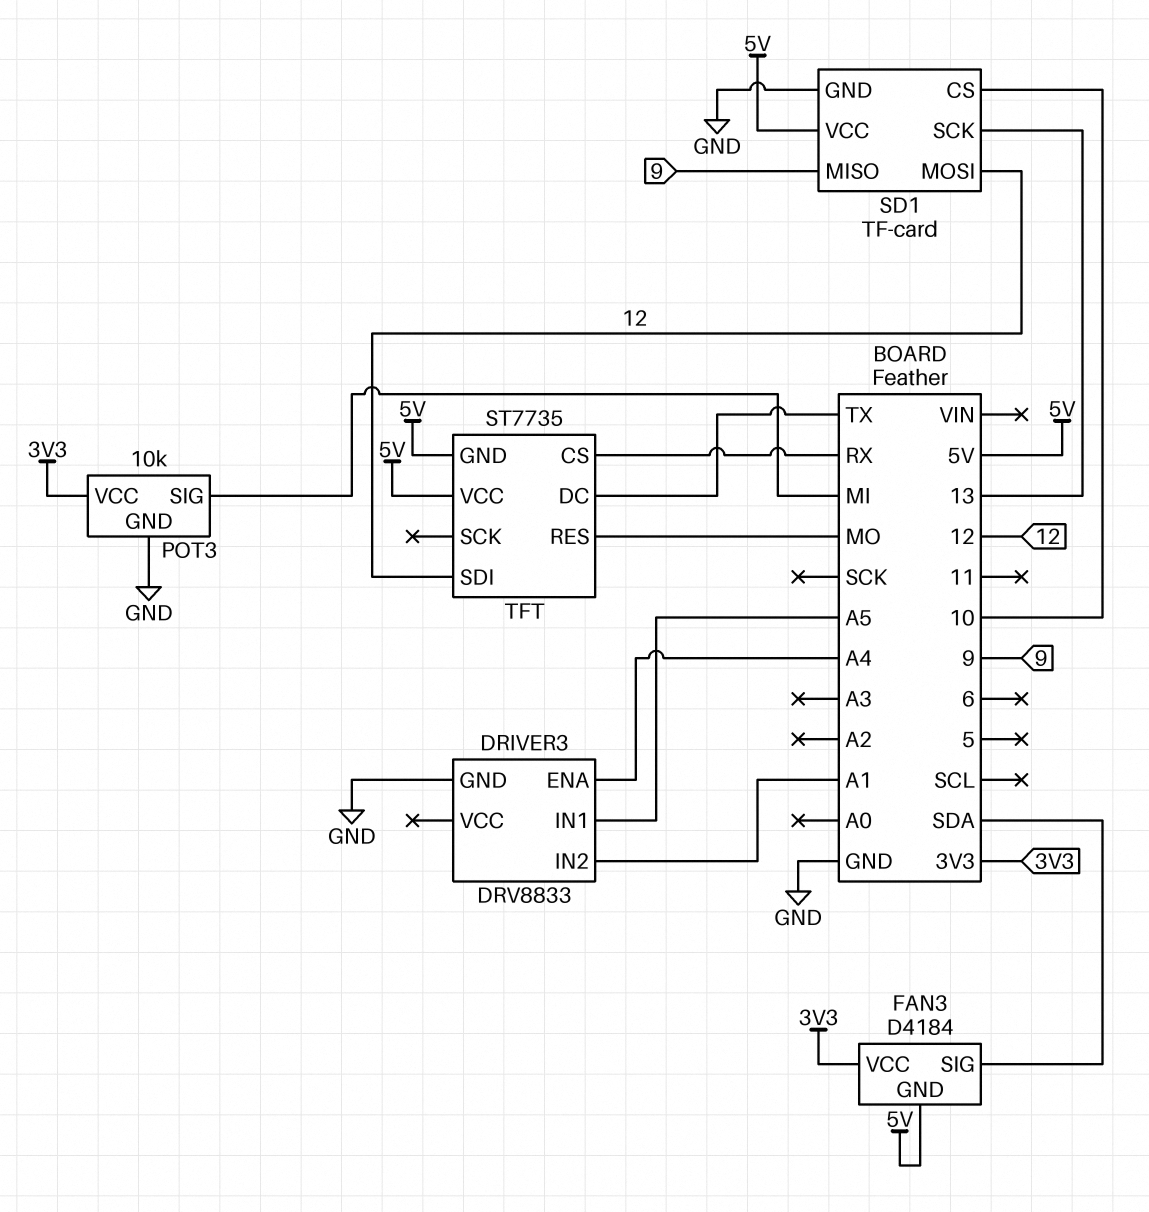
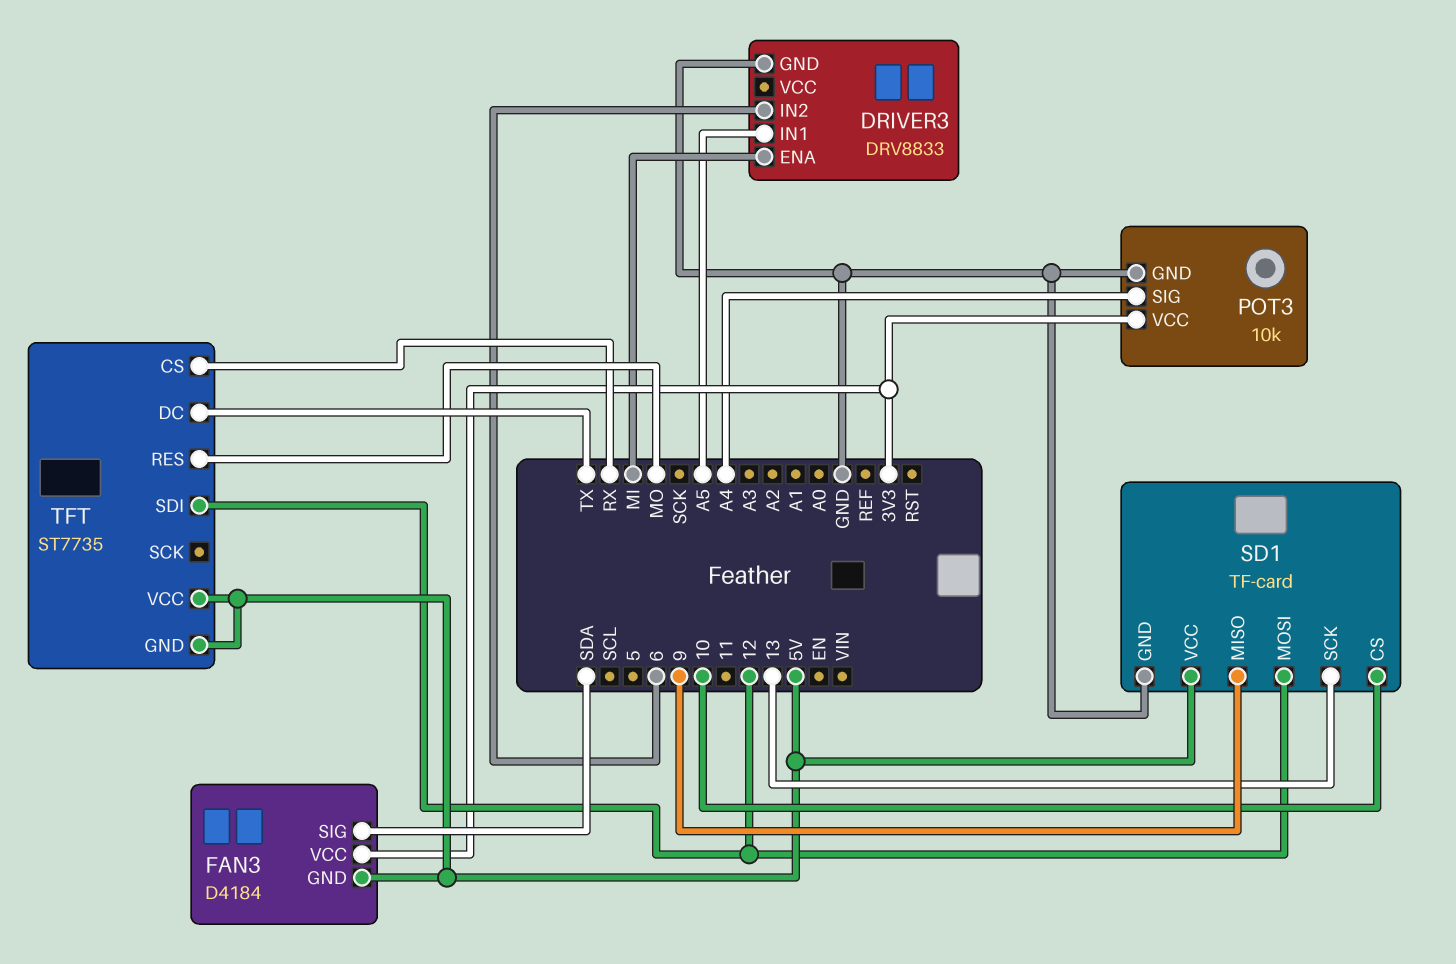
DRIVER3 pin ENA: A4 -> MI
DRIVER3 pin IN2: A1 -> 6
POT3 pin SIG: MI -> A4

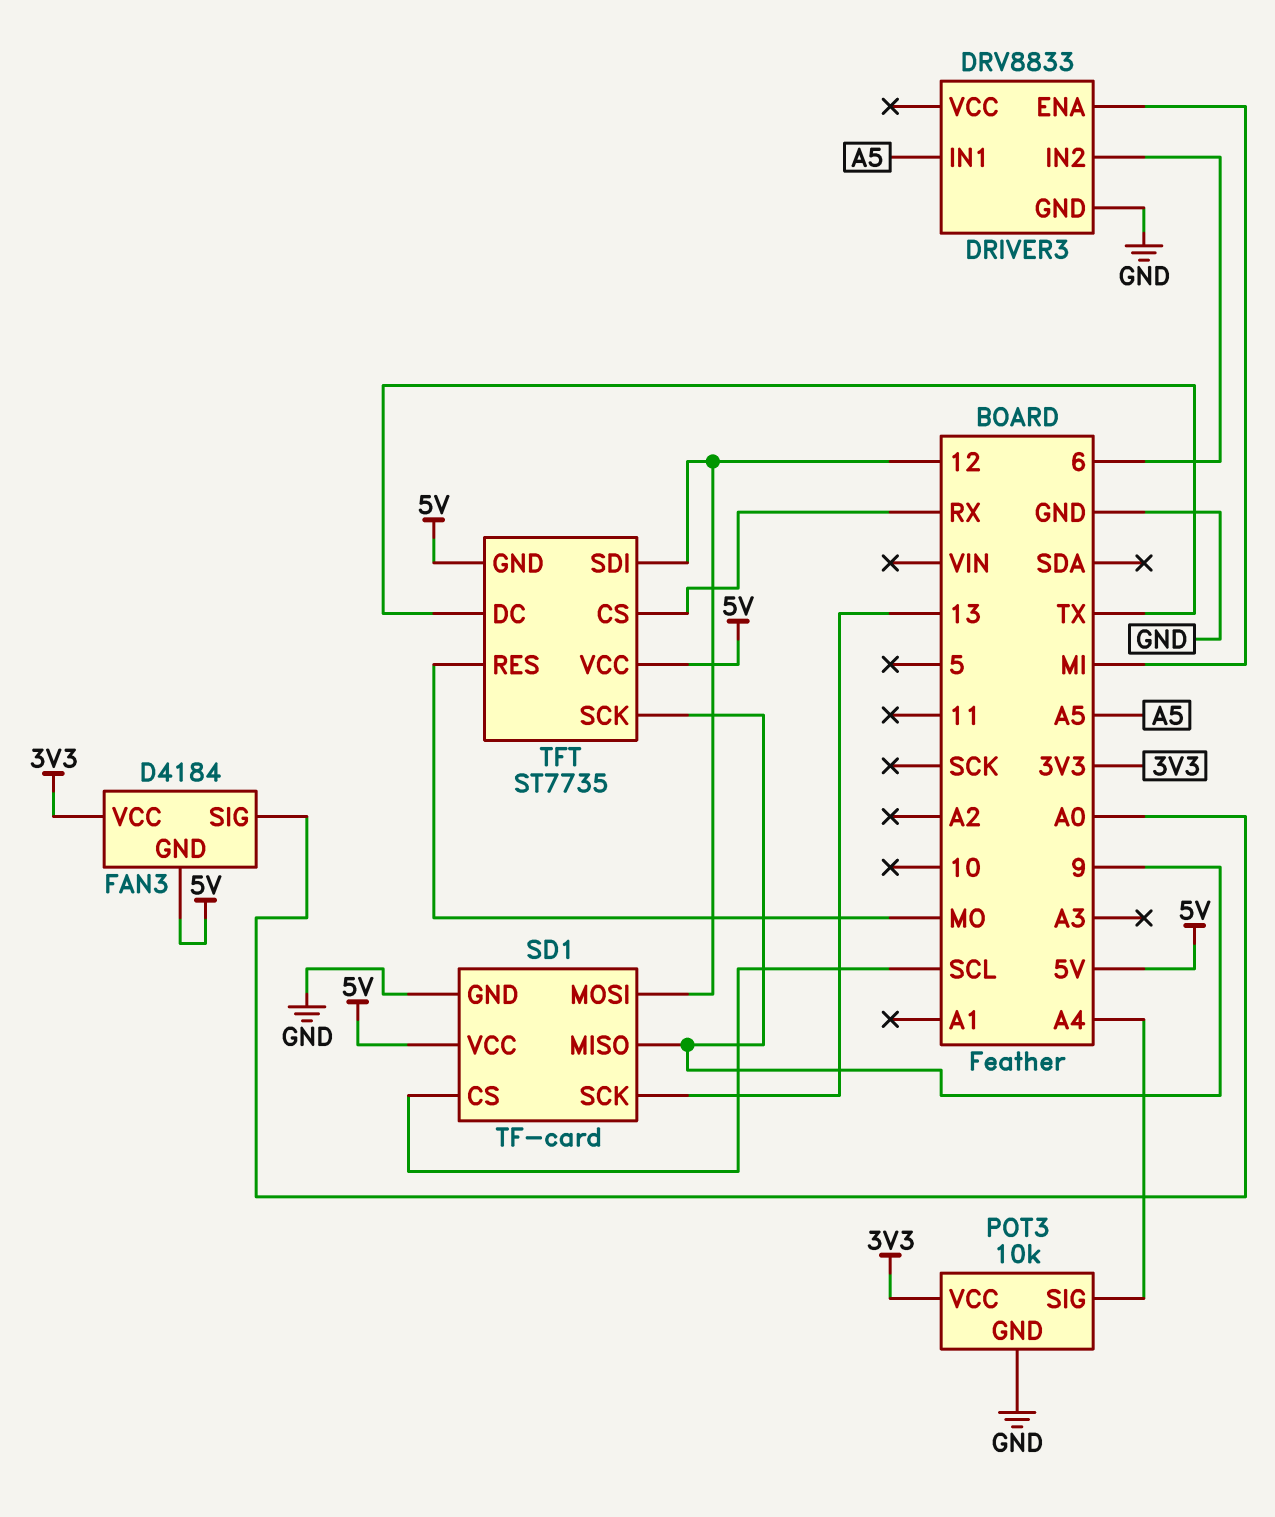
FAN3 pin SIG: SDA -> A0
SD1 pin CS: 10 -> SCL
TFT pin SCK: none -> 9

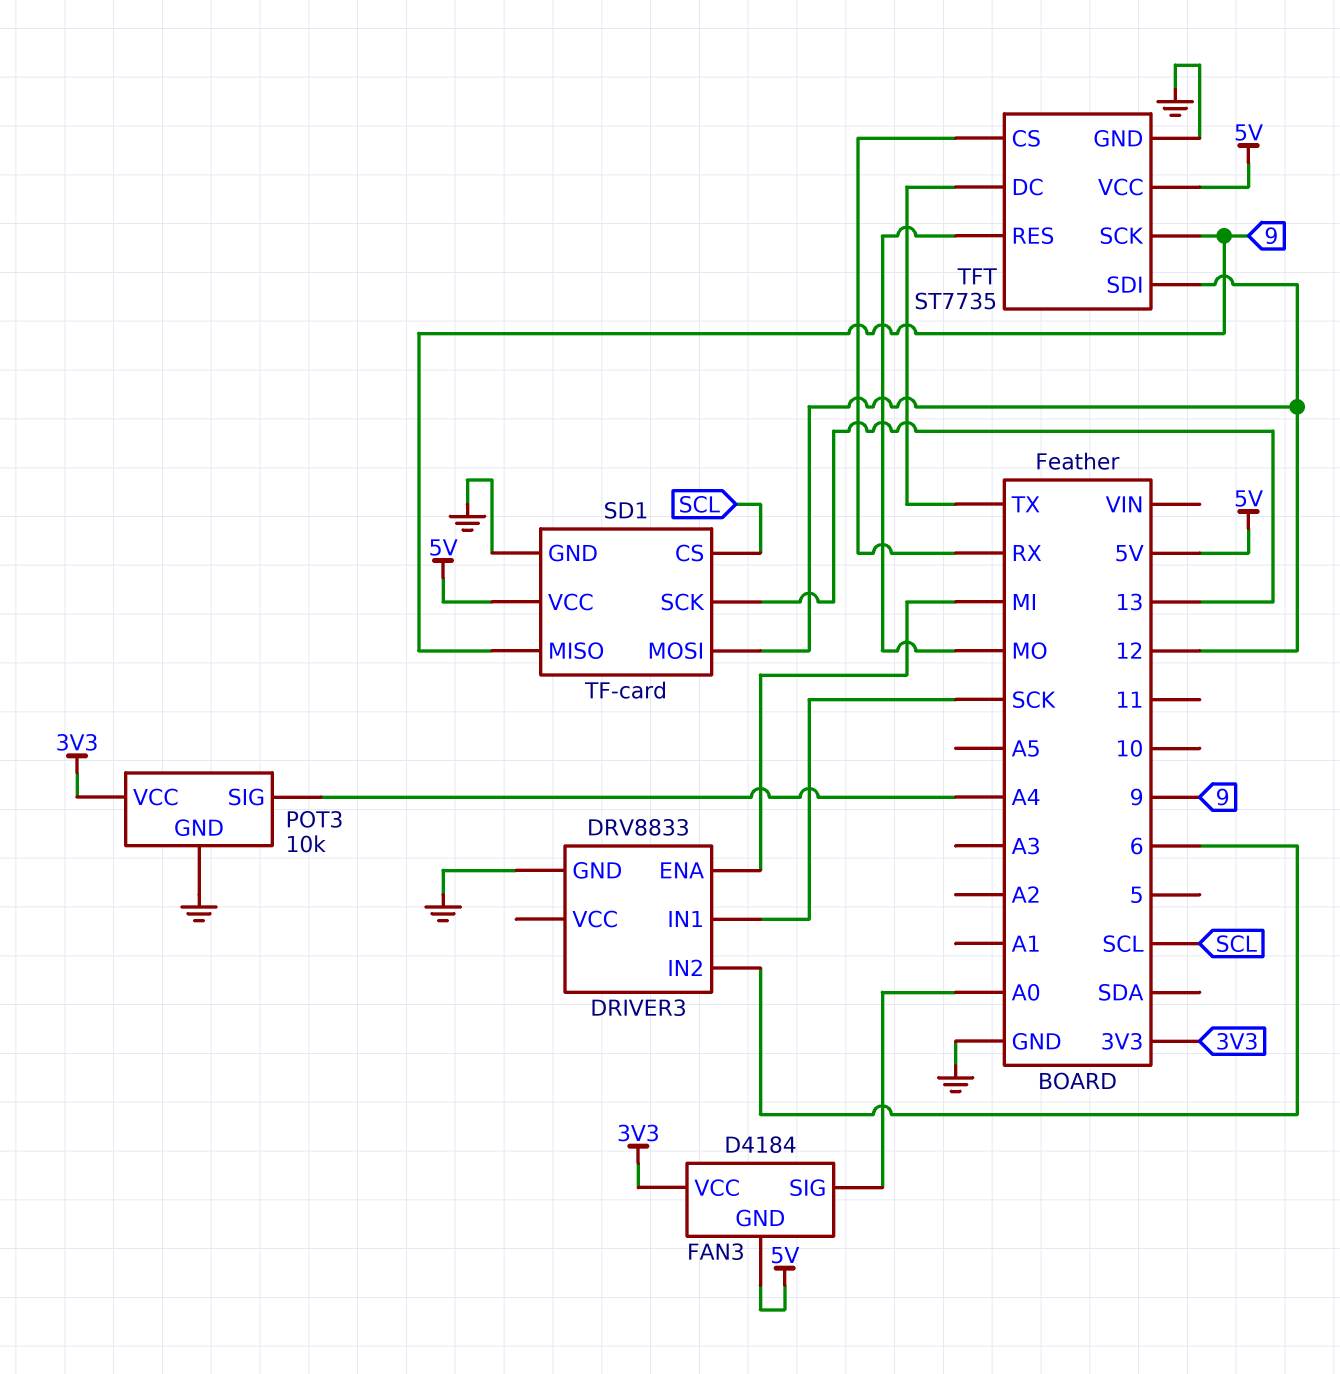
DRIVER3 pin IN1: A5 -> SCK
TFT pin GND: 5V -> GND

